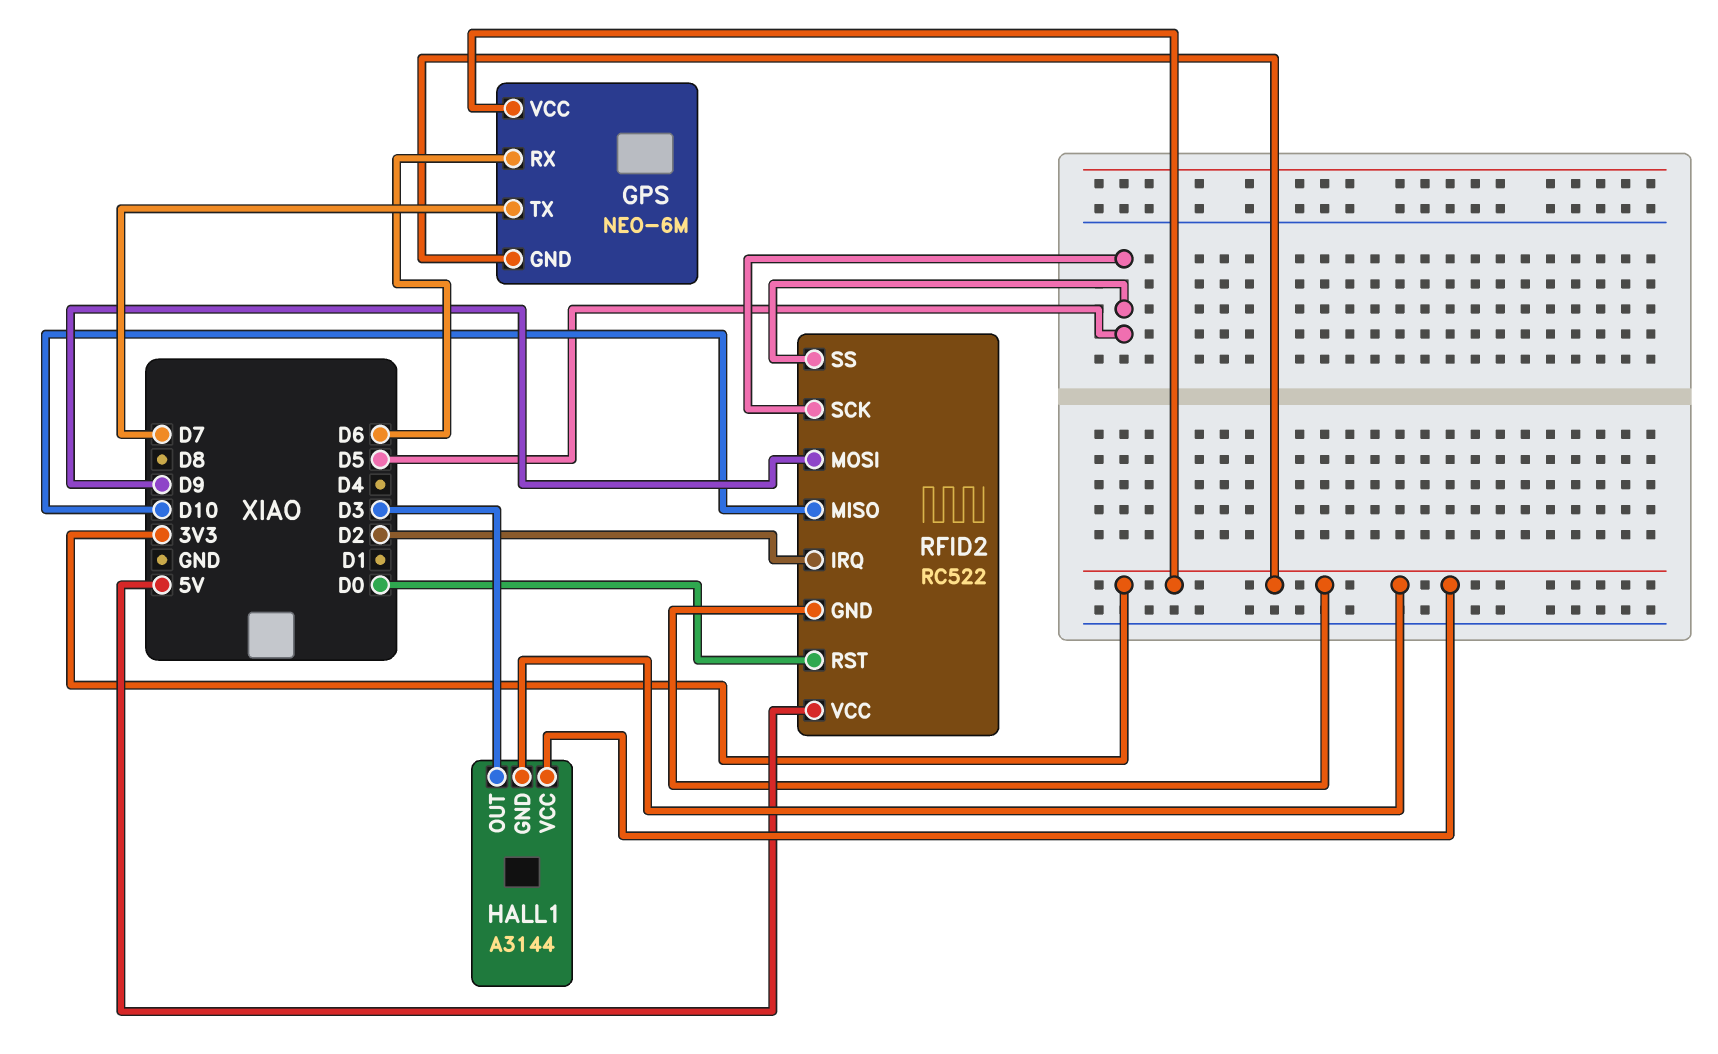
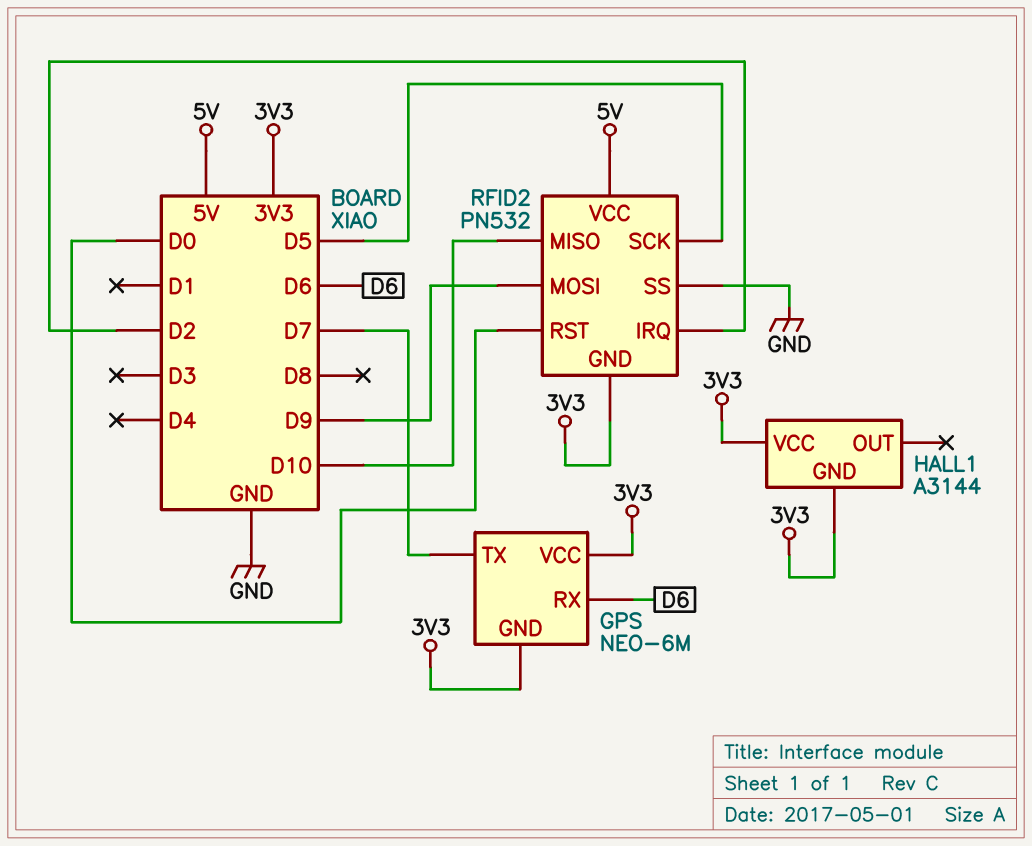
HALL1 pin OUT: D3 -> none
RFID2: RC522 -> PN532
RFID2 pin SS: D5 -> GND

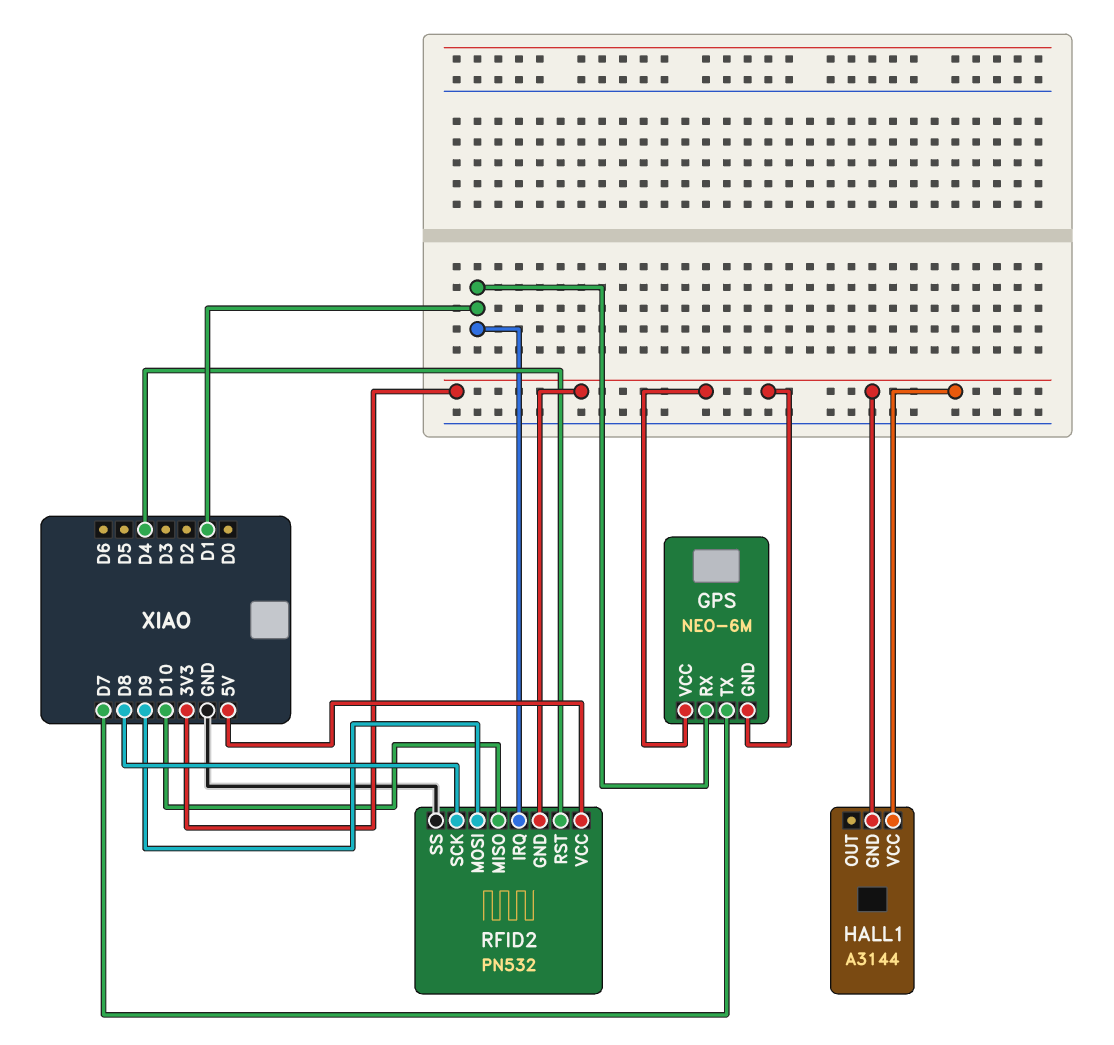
GPS pin RX: D6 -> D1
RFID2 pin IRQ: D2 -> D1
RFID2 pin RST: D0 -> D4
RFID2 pin SCK: D5 -> D8

